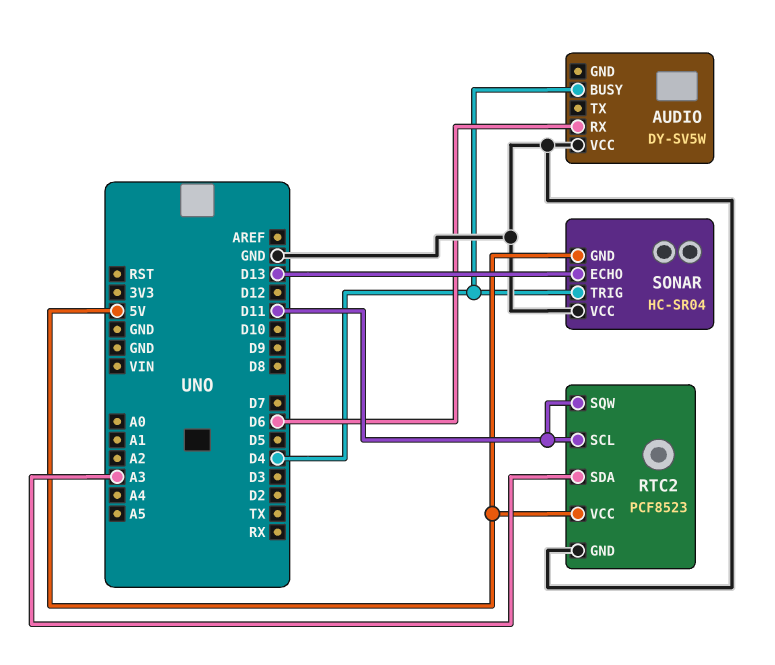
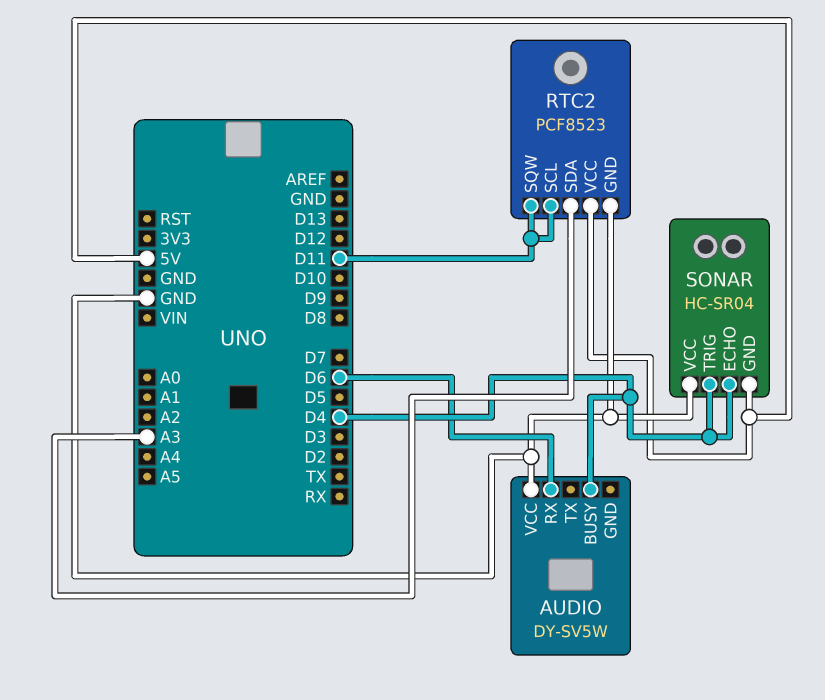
SONAR pin ECHO: D13 -> D4

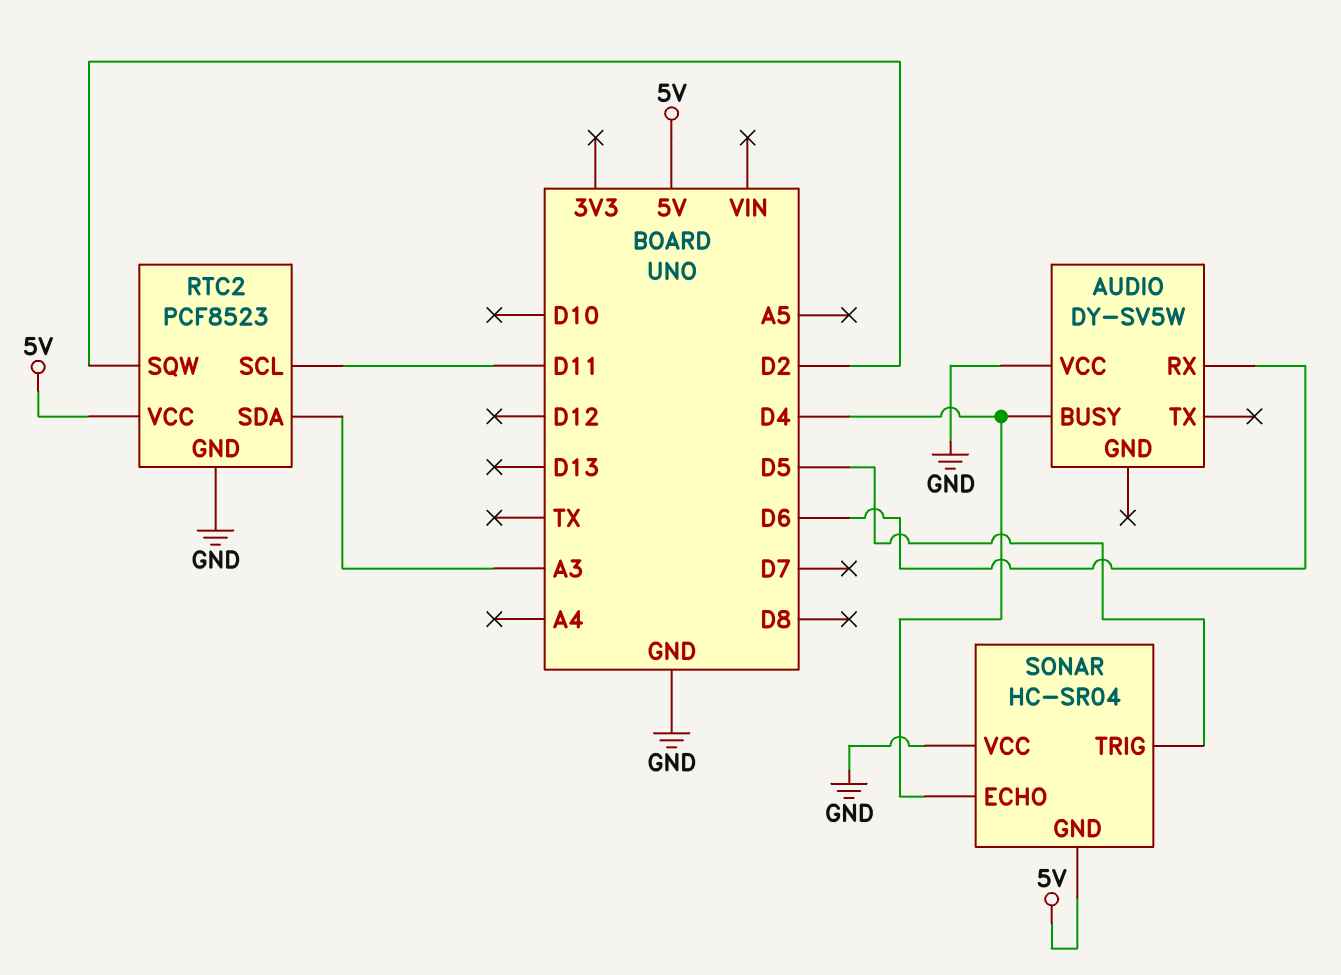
RTC2 pin SQW: D11 -> D2
SONAR pin TRIG: D4 -> D5

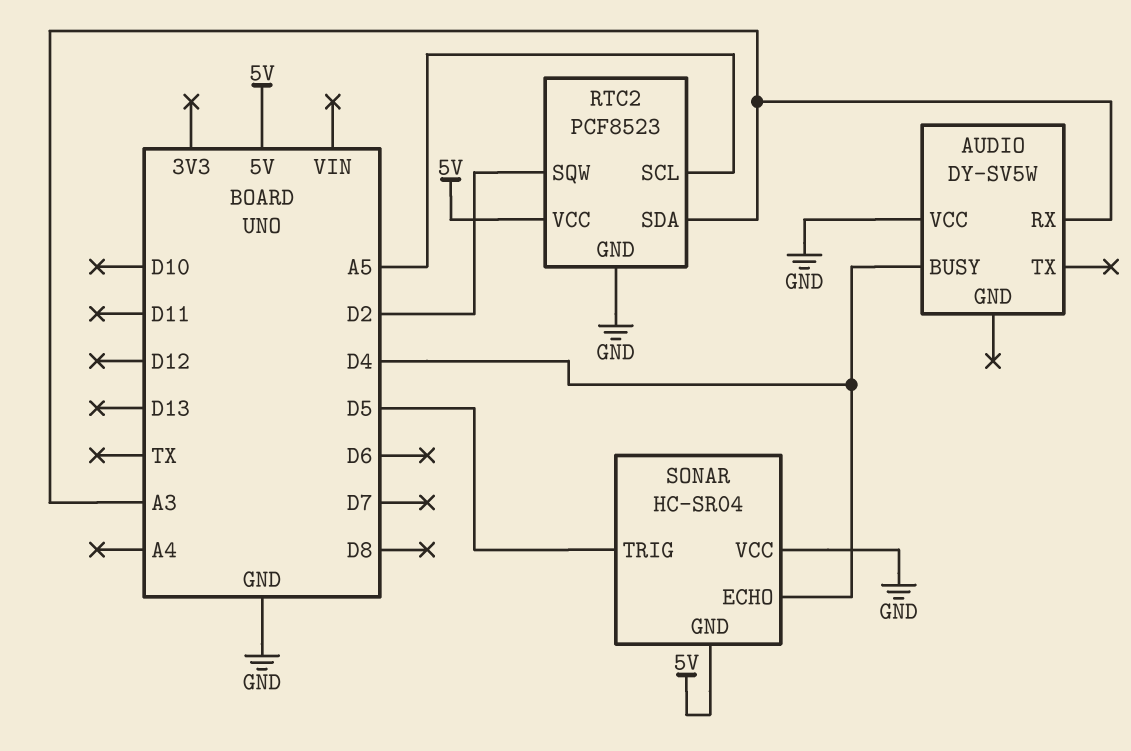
AUDIO pin RX: D6 -> A3
RTC2 pin SCL: D11 -> A5

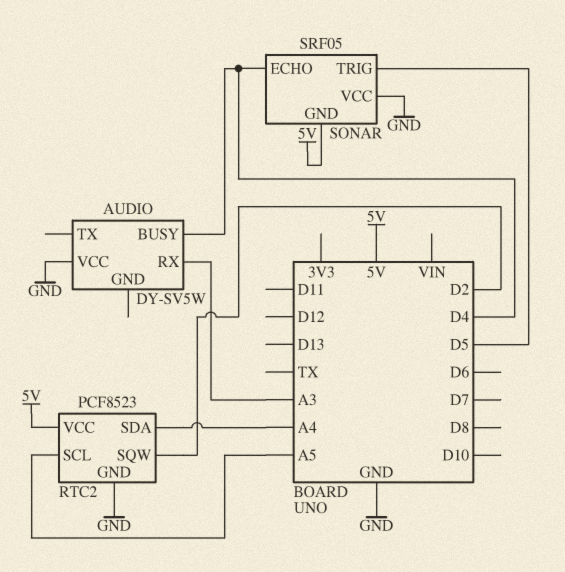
RTC2 pin SDA: A3 -> A4
SONAR: HC-SR04 -> SRF05

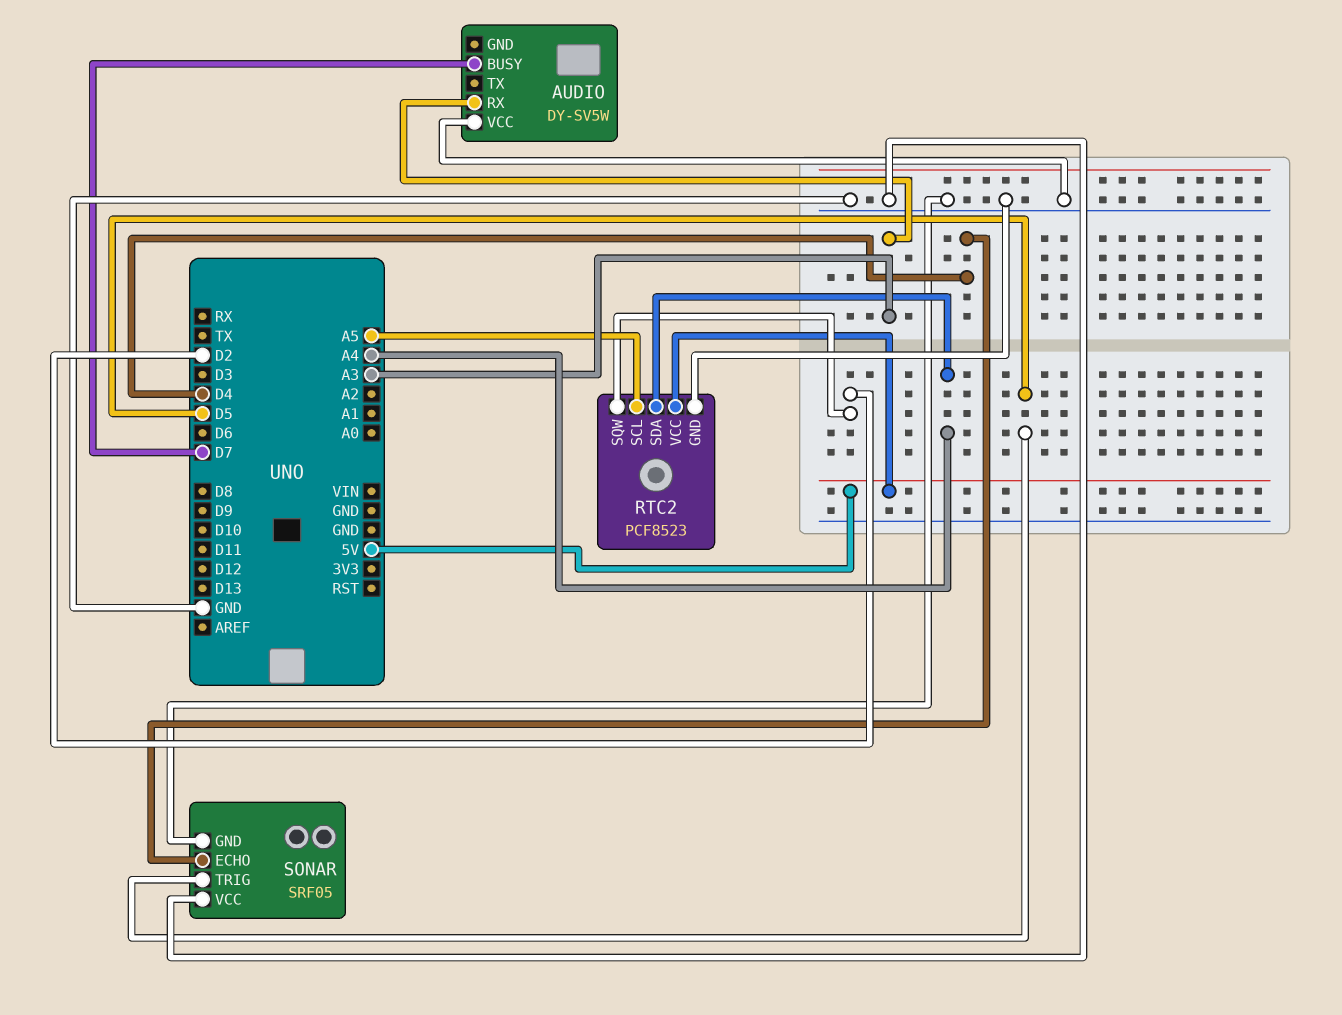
AUDIO pin BUSY: D4 -> D7
SONAR pin GND: 5V -> GND

